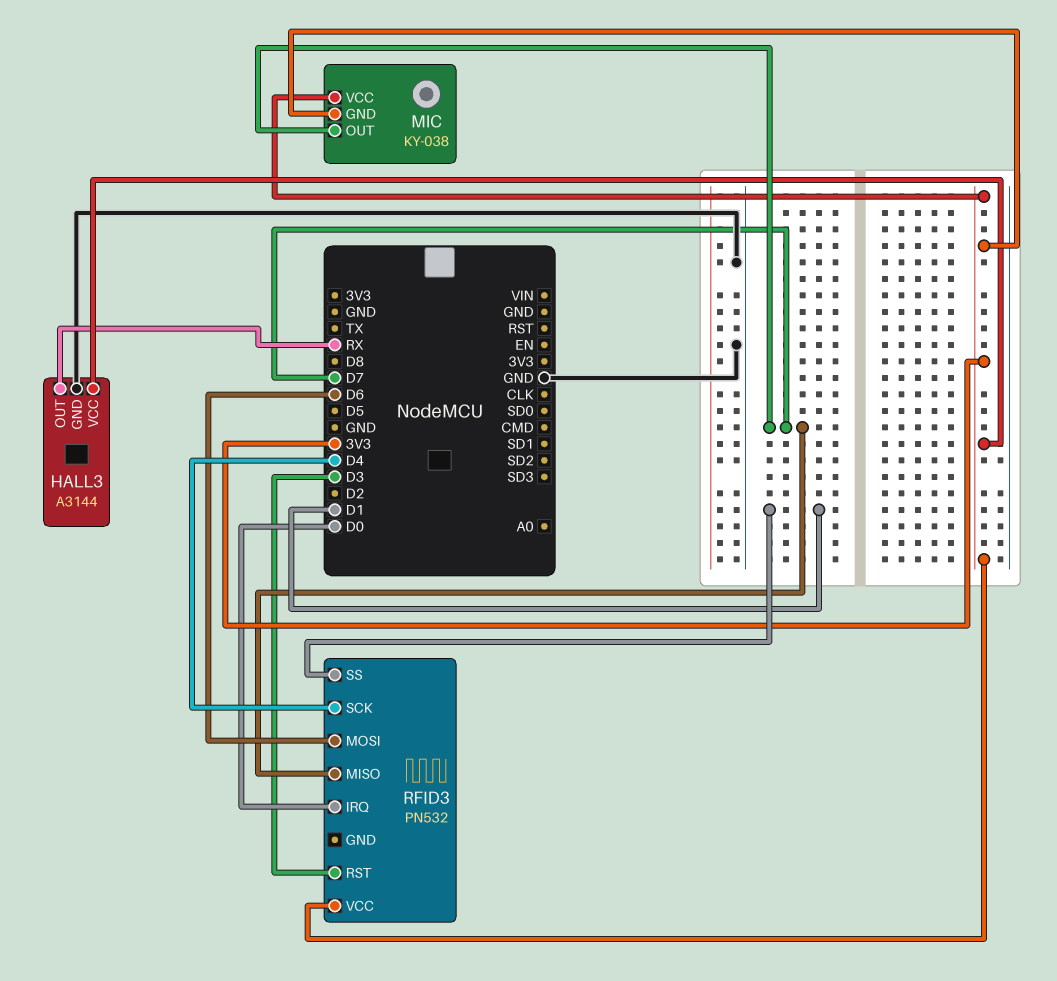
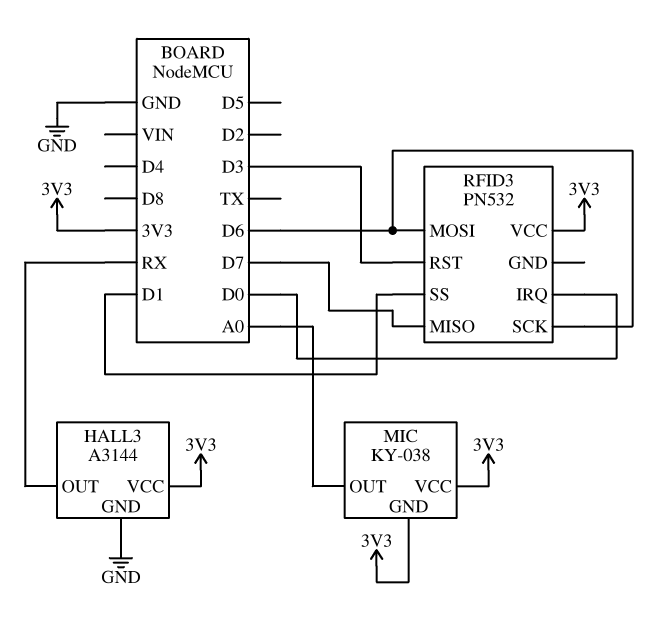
MIC pin OUT: D7 -> A0
RFID3 pin SCK: D4 -> D6

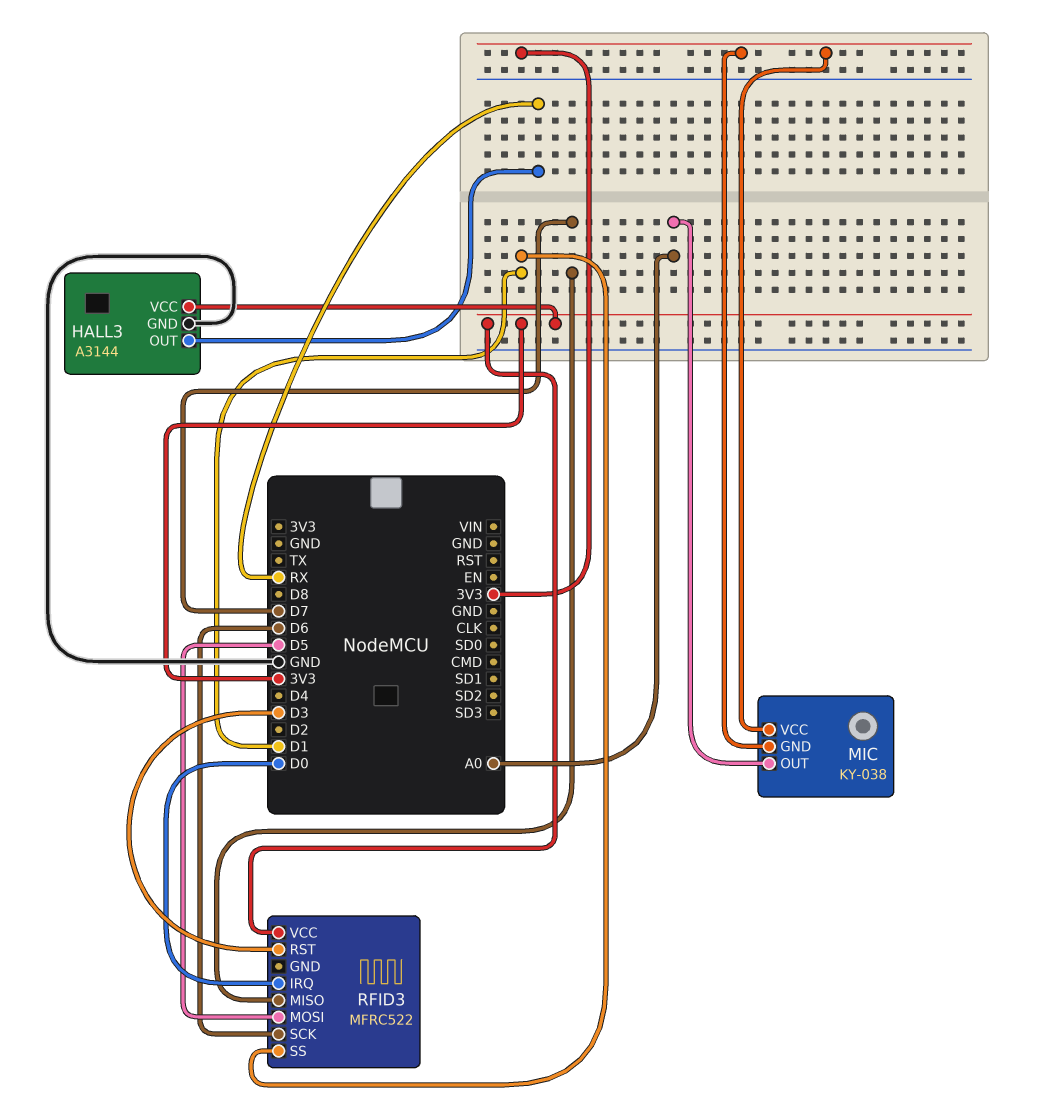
RFID3: PN532 -> MFRC522
RFID3 pin MOSI: D6 -> D5

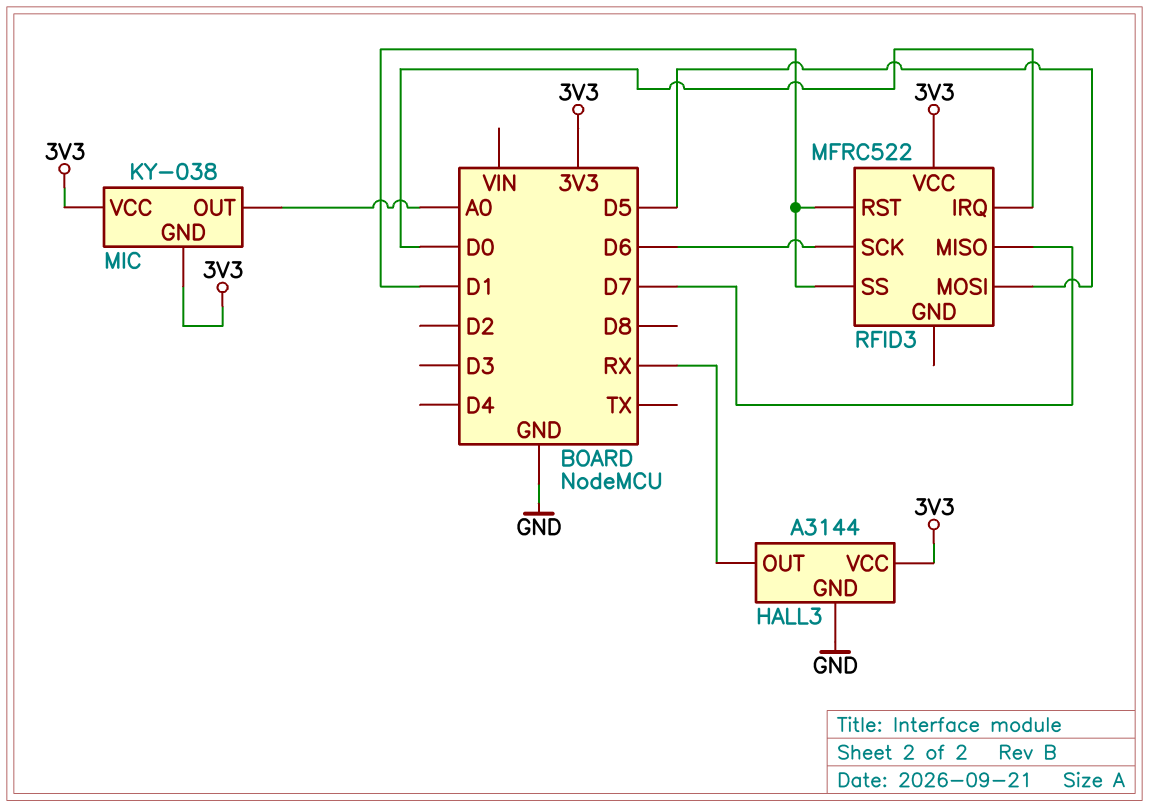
RFID3 pin RST: D3 -> D1

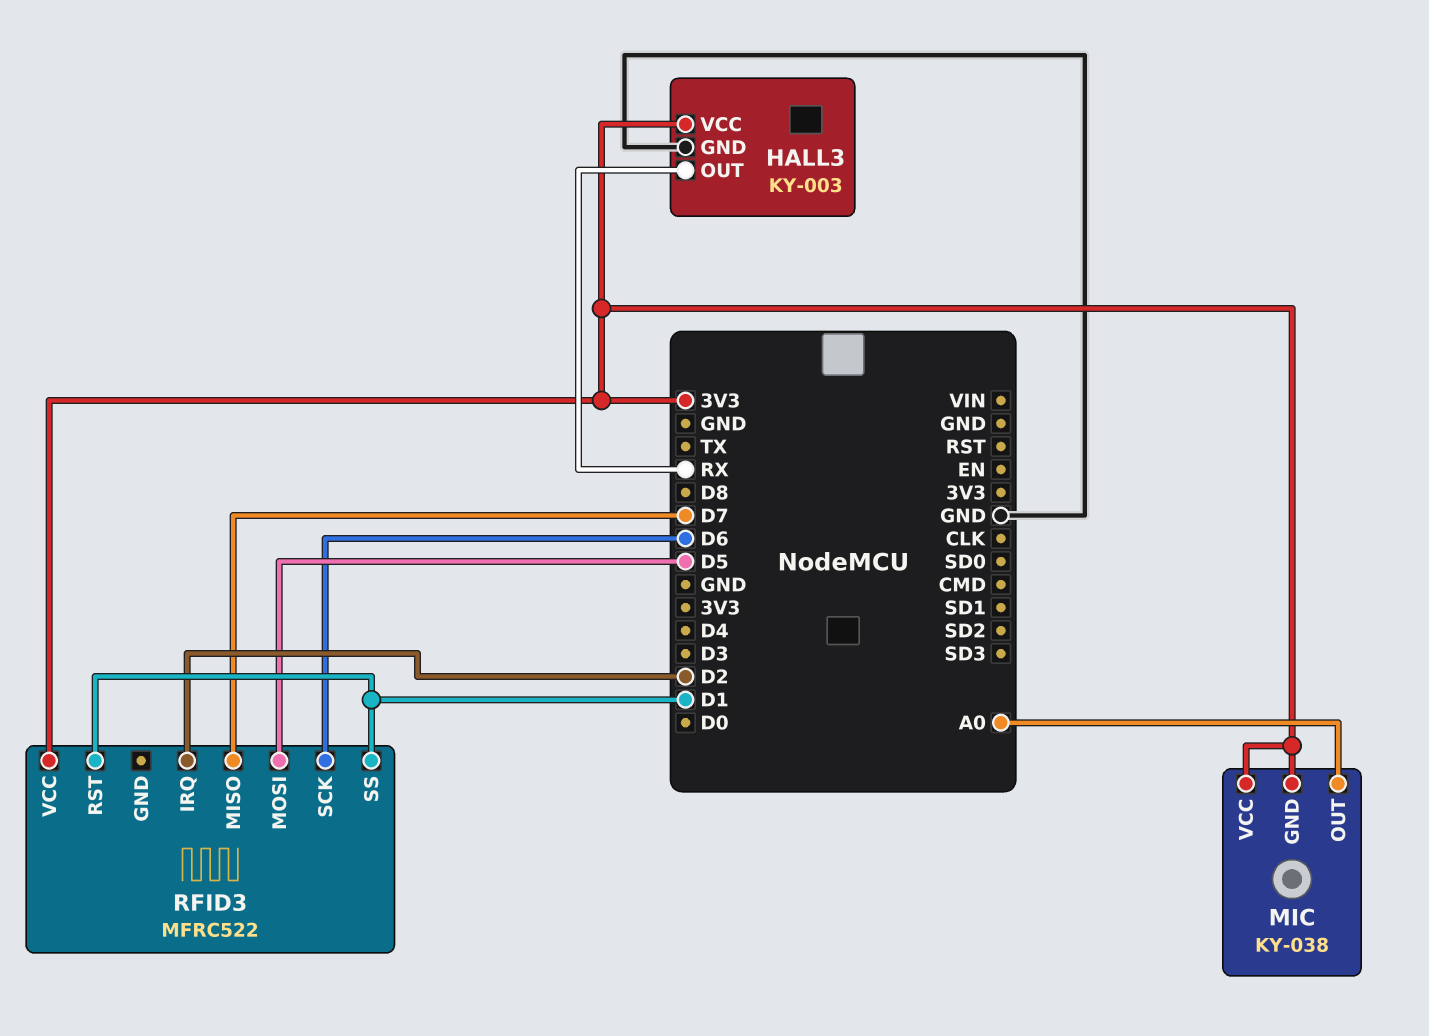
HALL3: A3144 -> KY-003
RFID3 pin IRQ: D0 -> D2

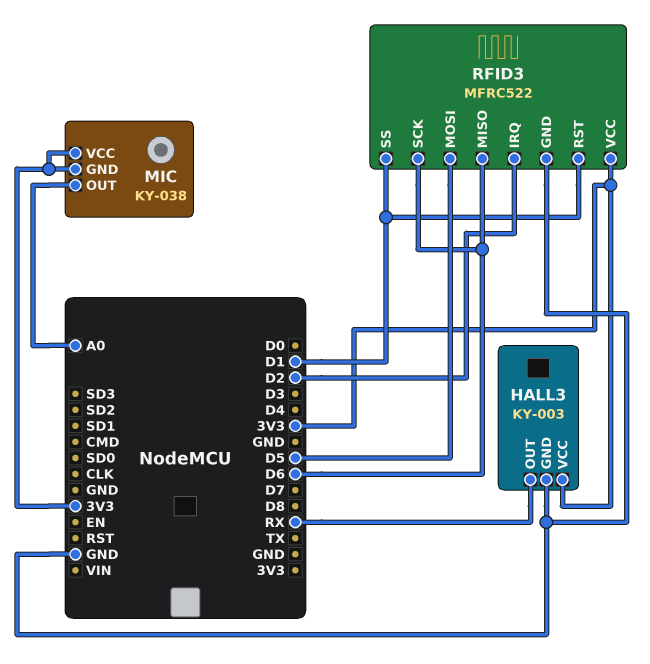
RFID3 pin GND: none -> GND
RFID3 pin MISO: D7 -> D6

